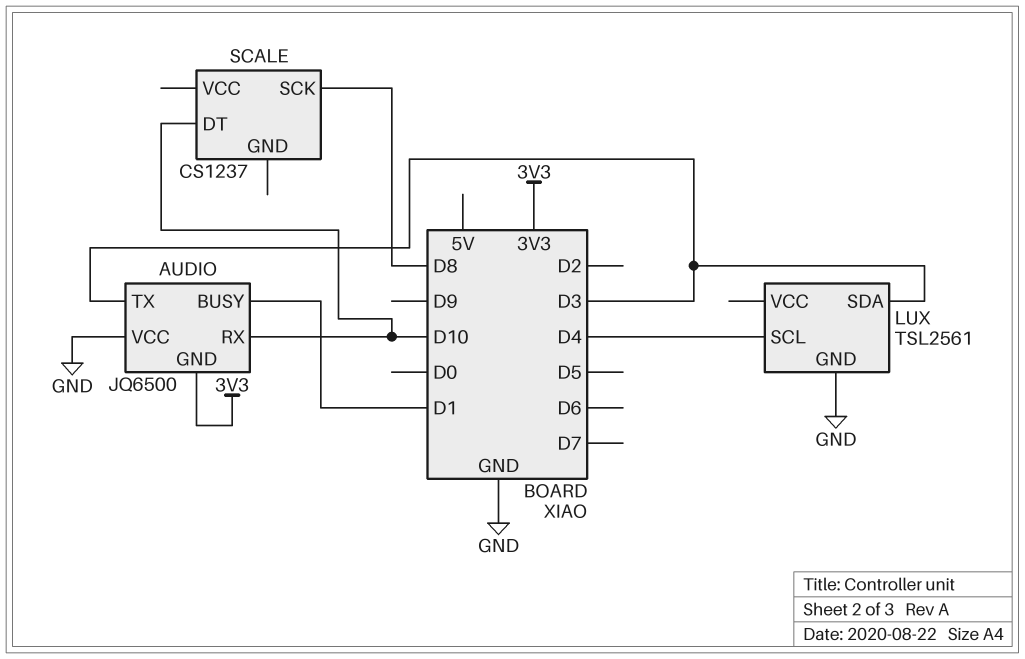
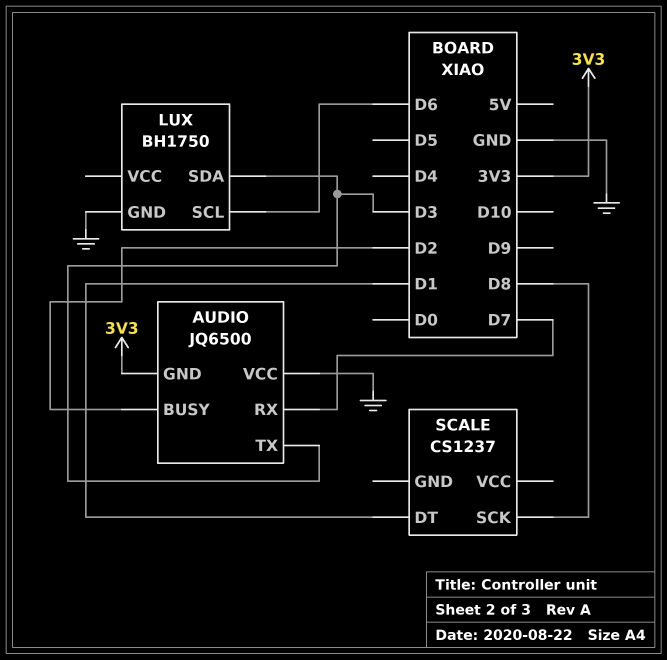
AUDIO pin BUSY: D1 -> D2
AUDIO pin RX: D10 -> D7
LUX: TSL2561 -> BH1750
LUX pin SCL: D4 -> D6
SCALE pin DT: D10 -> D1

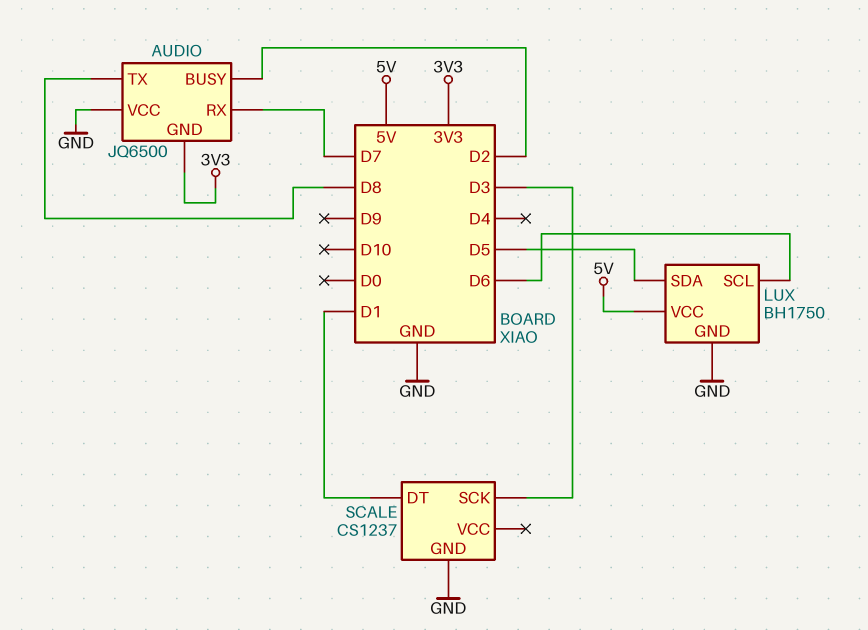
AUDIO pin TX: D3 -> D8
LUX pin SDA: D3 -> D5
LUX pin VCC: none -> 5V
SCALE pin GND: none -> GND
SCALE pin SCK: D8 -> D3

